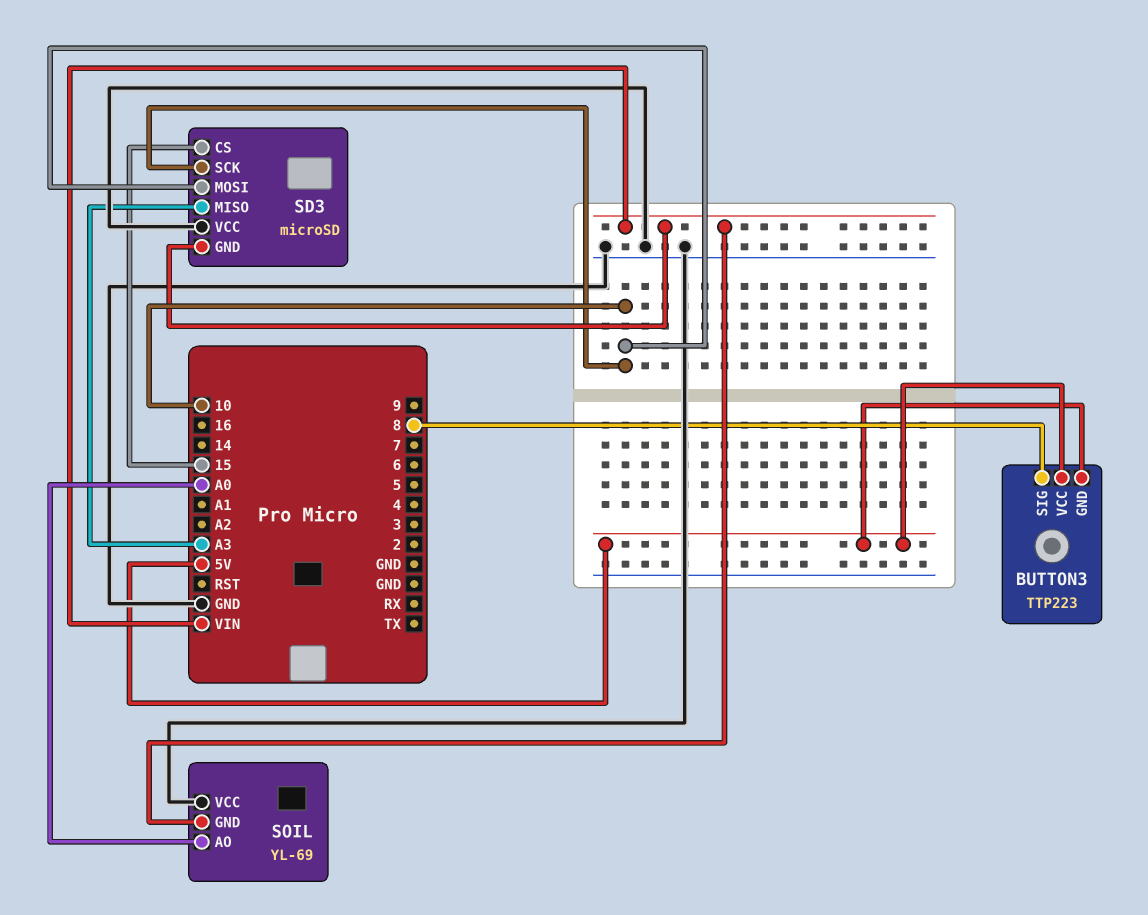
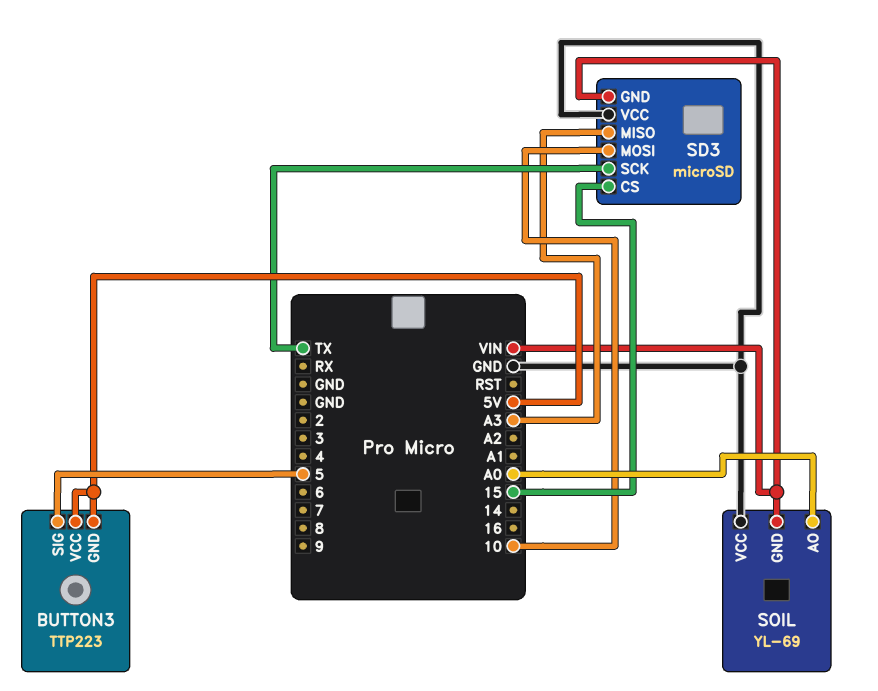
BUTTON3 pin SIG: 8 -> 5
SD3 pin SCK: 10 -> TX

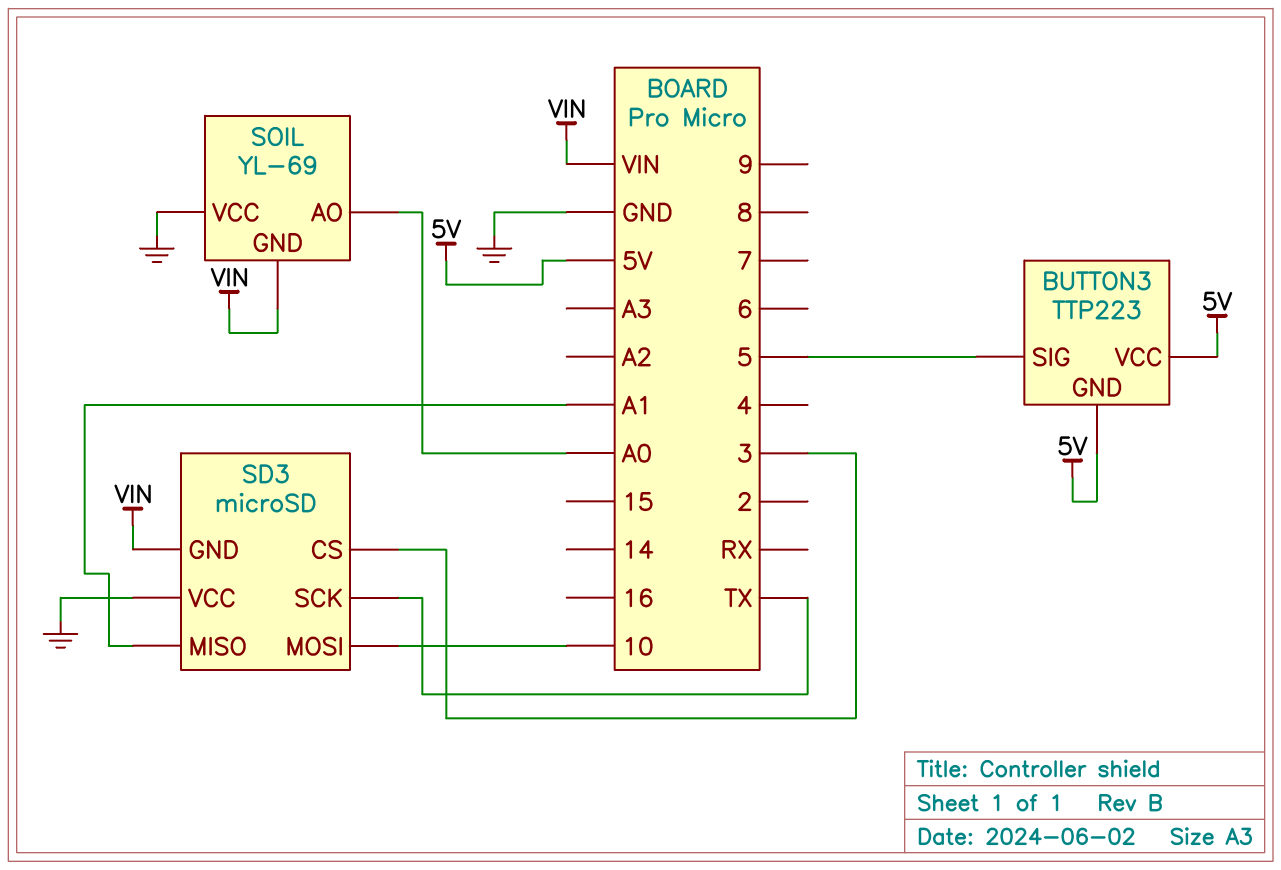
SD3 pin CS: 15 -> 3
SD3 pin MISO: A3 -> A1

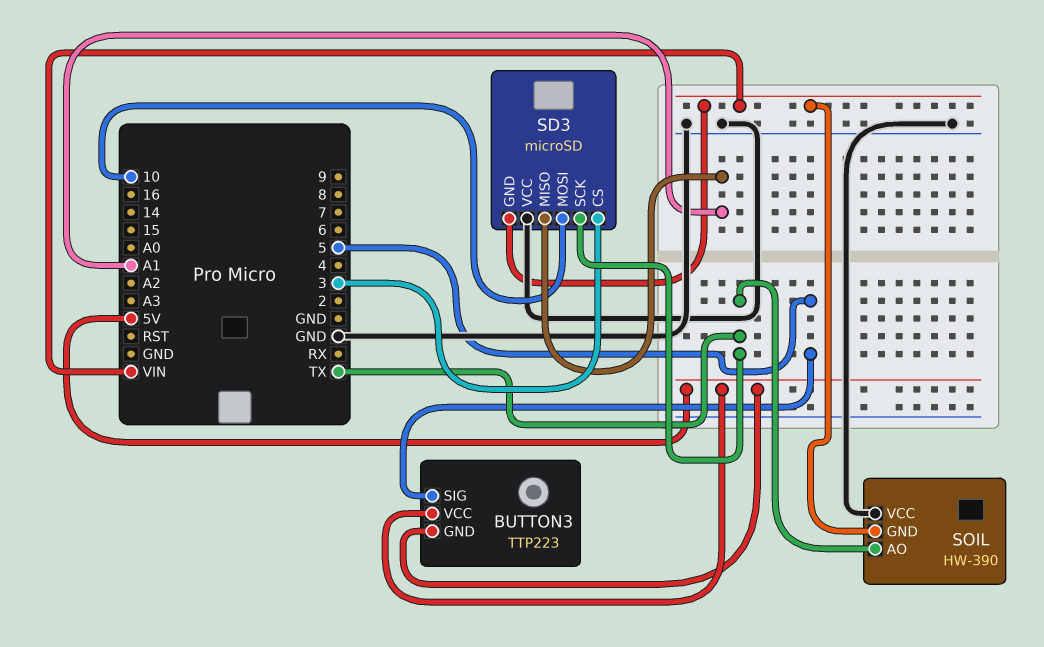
SOIL: YL-69 -> HW-390
SOIL pin AO: A0 -> TX

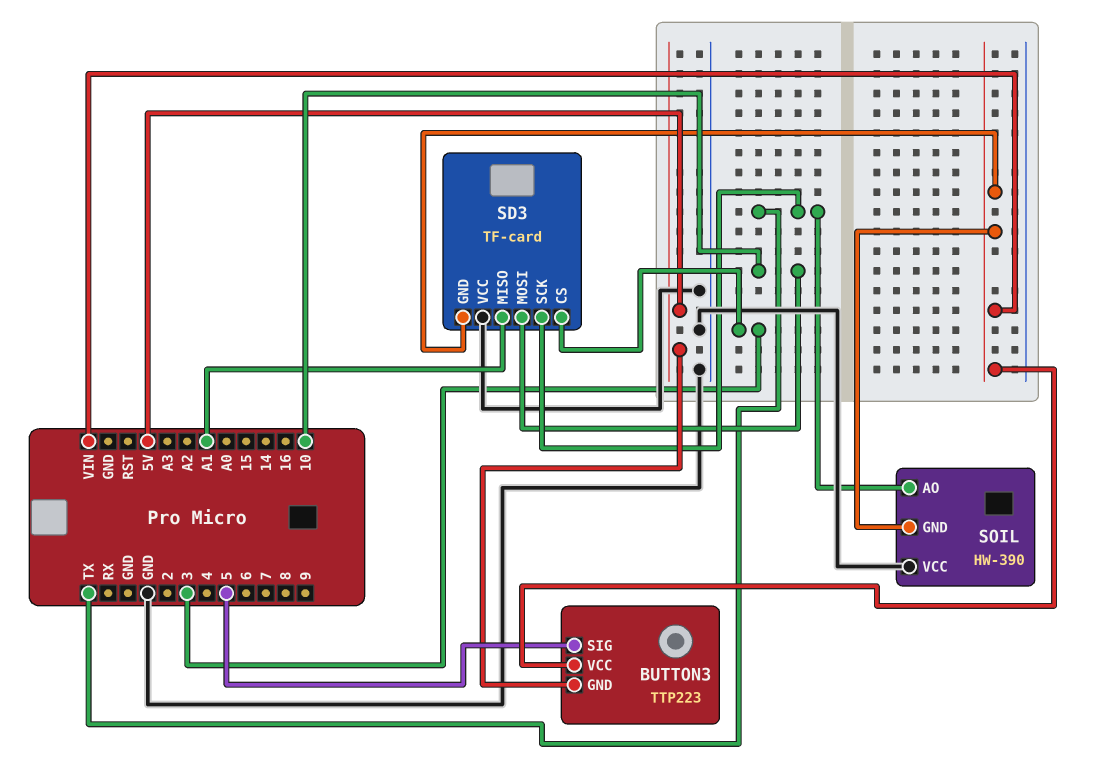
BUTTON3 pin VCC: 5V -> VIN
SD3: microSD -> TF-card

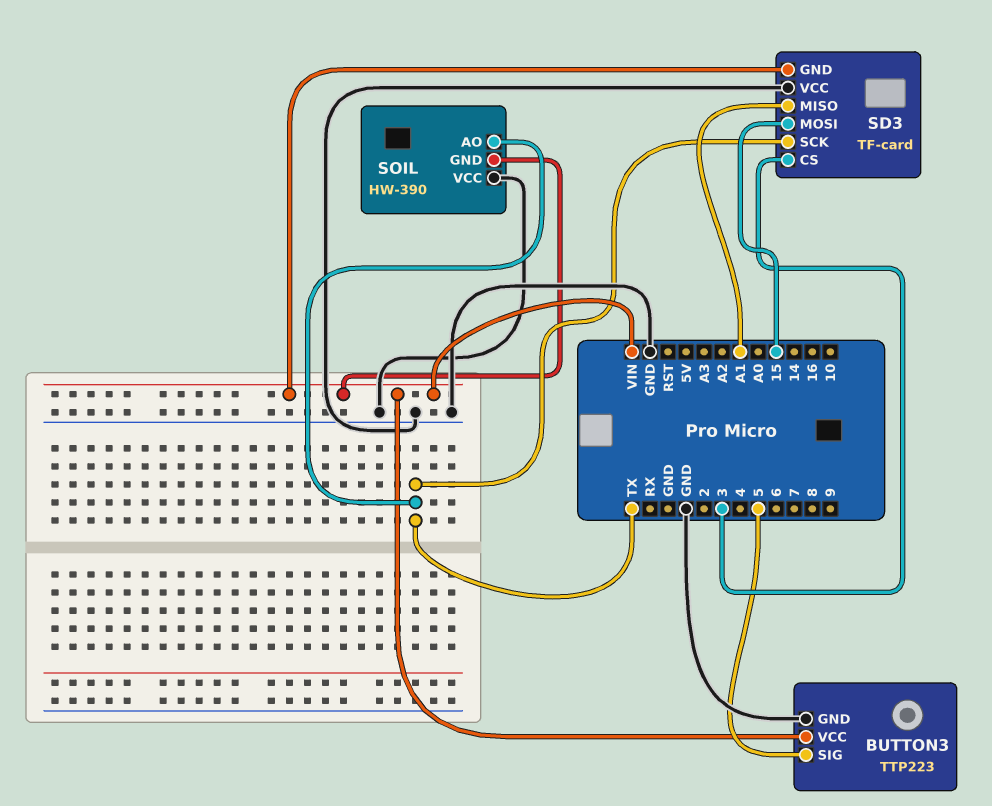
BUTTON3 pin GND: 5V -> GND
SD3 pin MOSI: 10 -> 15

